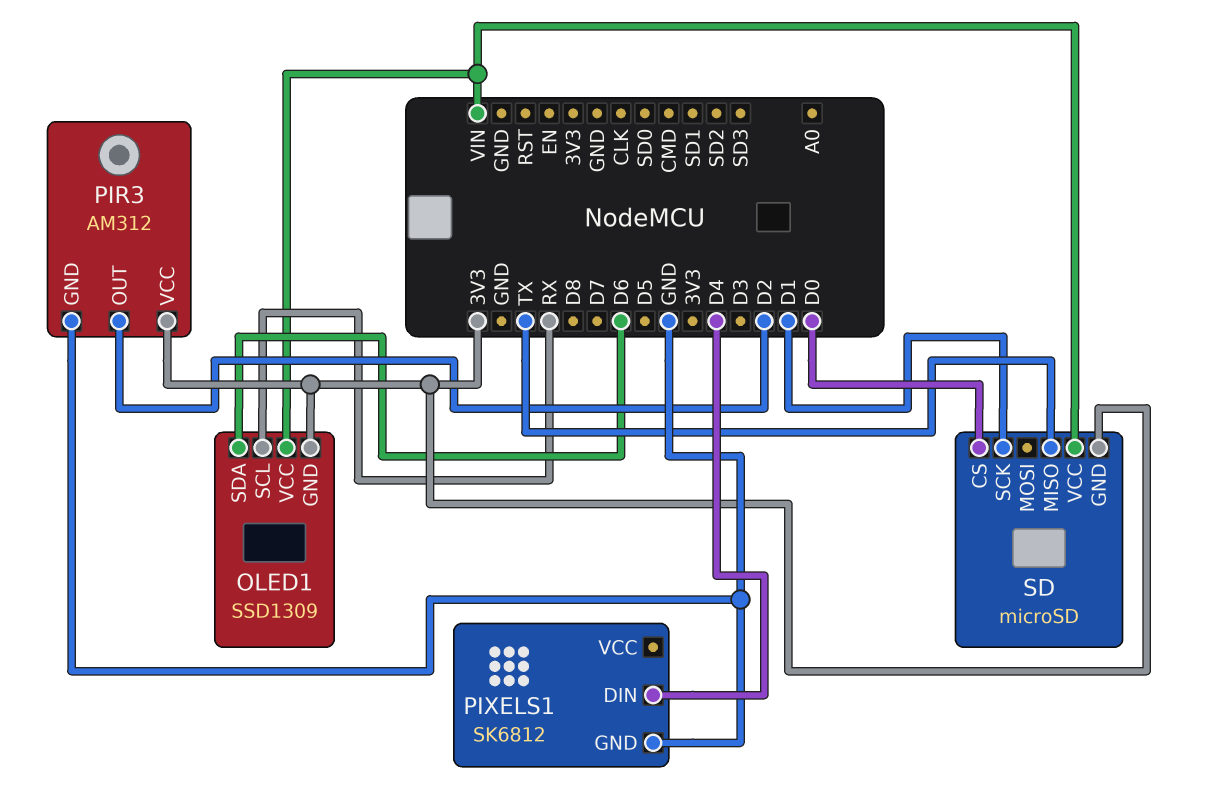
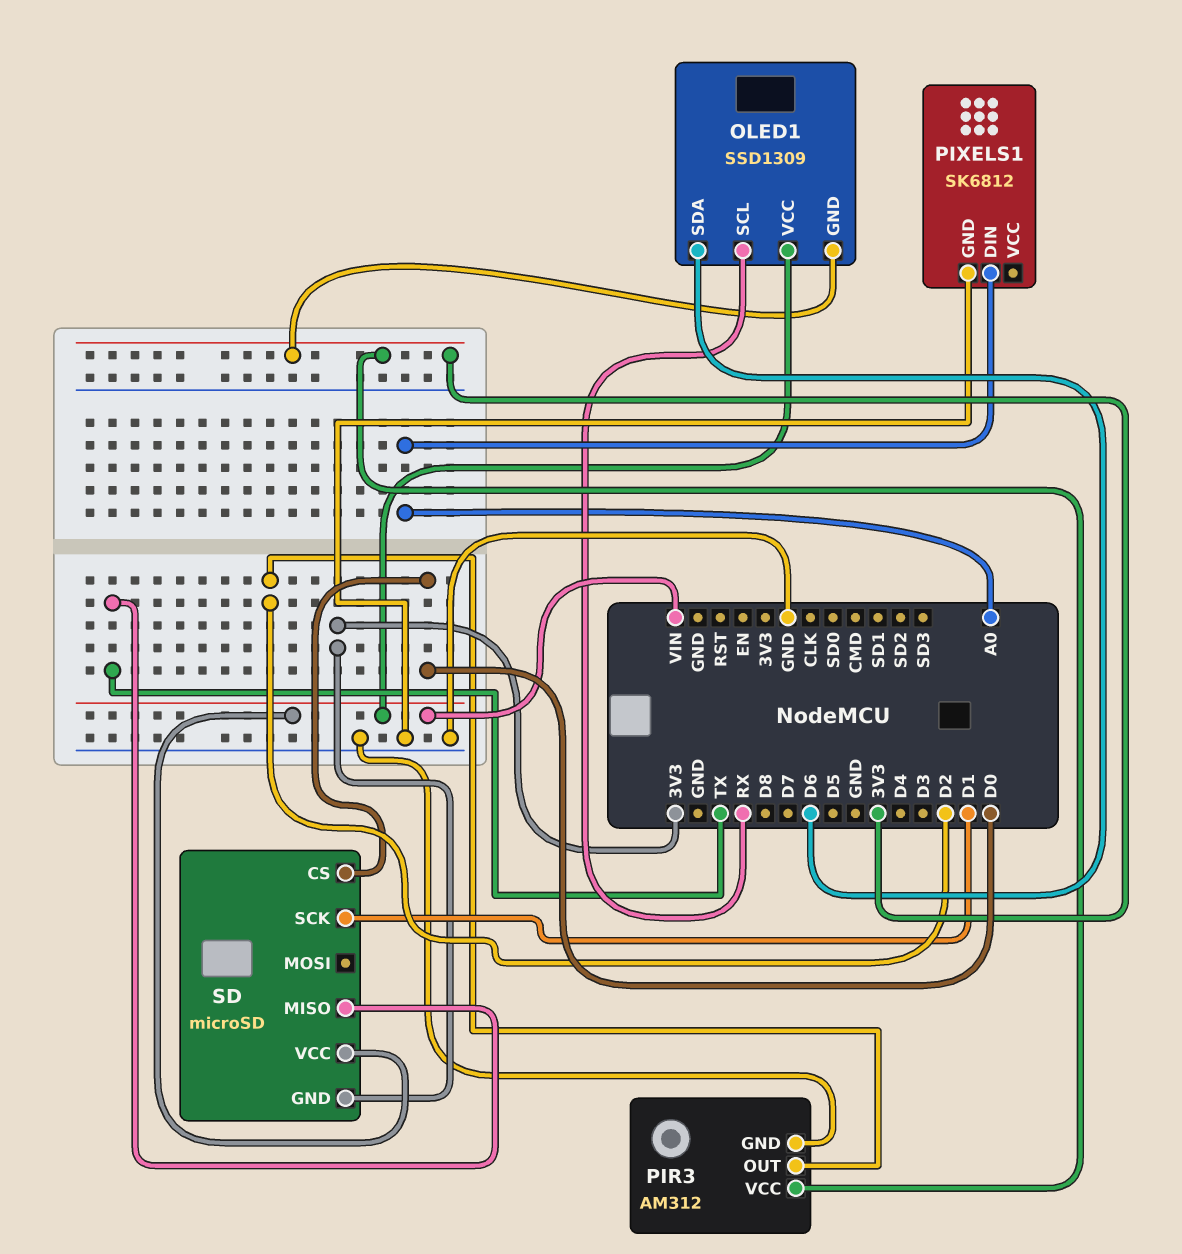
PIXELS1 pin DIN: D4 -> A0

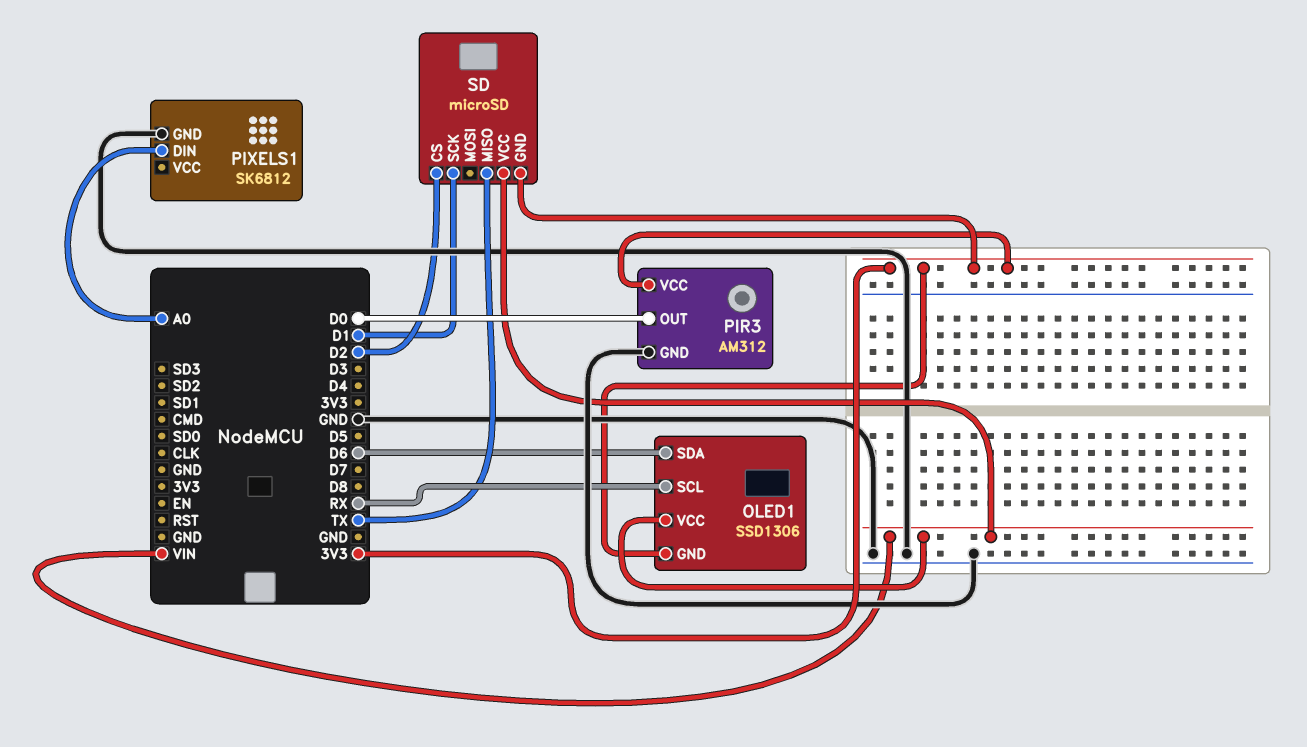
OLED1: SSD1309 -> SSD1306
PIR3 pin OUT: D2 -> D0
SD pin CS: D0 -> D2

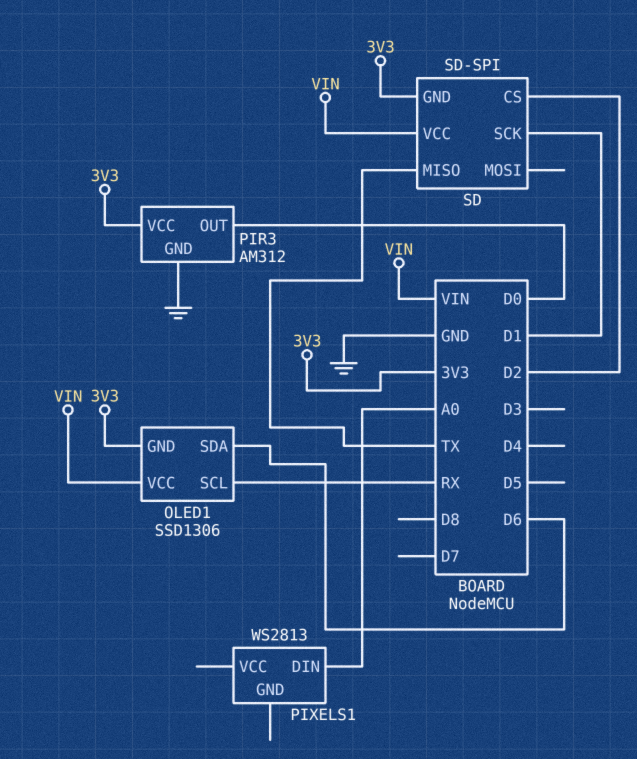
PIXELS1: SK6812 -> WS2813
PIXELS1 pin GND: GND -> none
SD: microSD -> SD-SPI

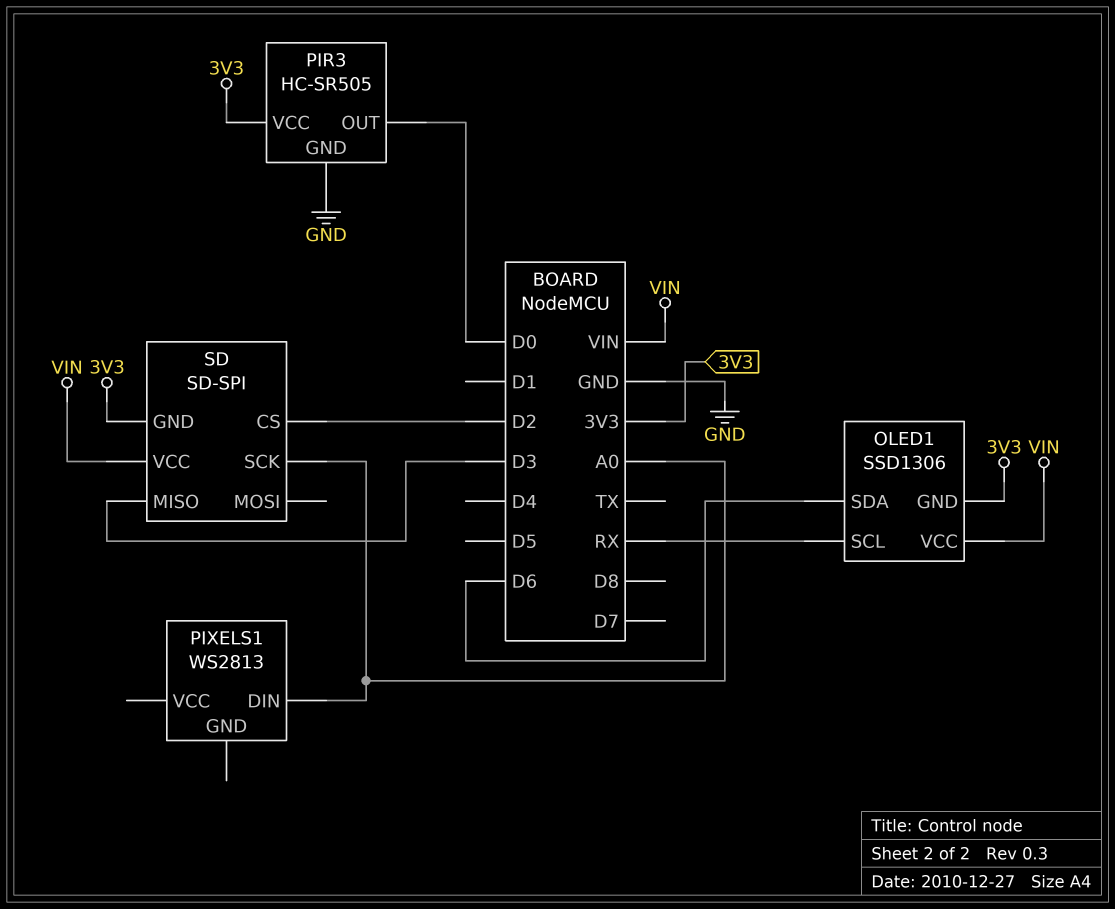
PIR3: AM312 -> HC-SR505
SD pin MISO: TX -> D3
SD pin SCK: D1 -> A0

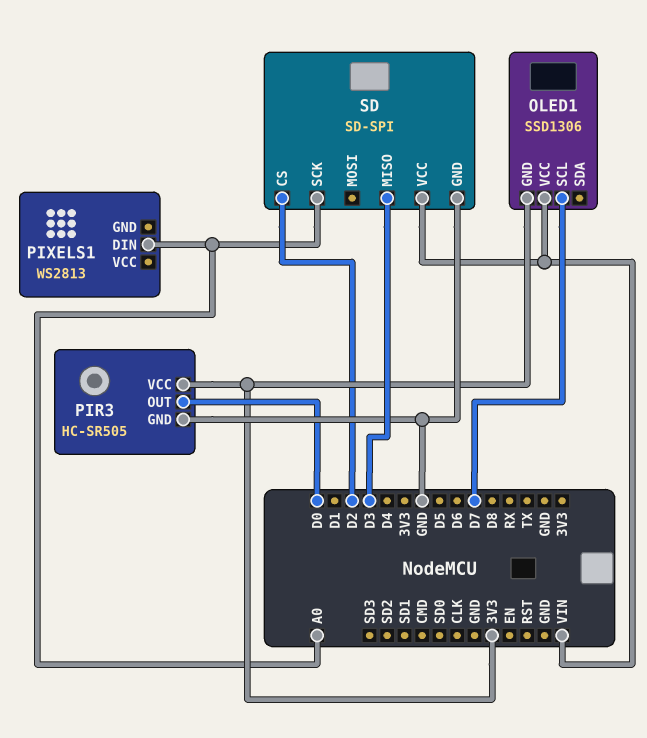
OLED1 pin SCL: RX -> D7
OLED1 pin SDA: D6 -> none
SD pin GND: 3V3 -> GND

